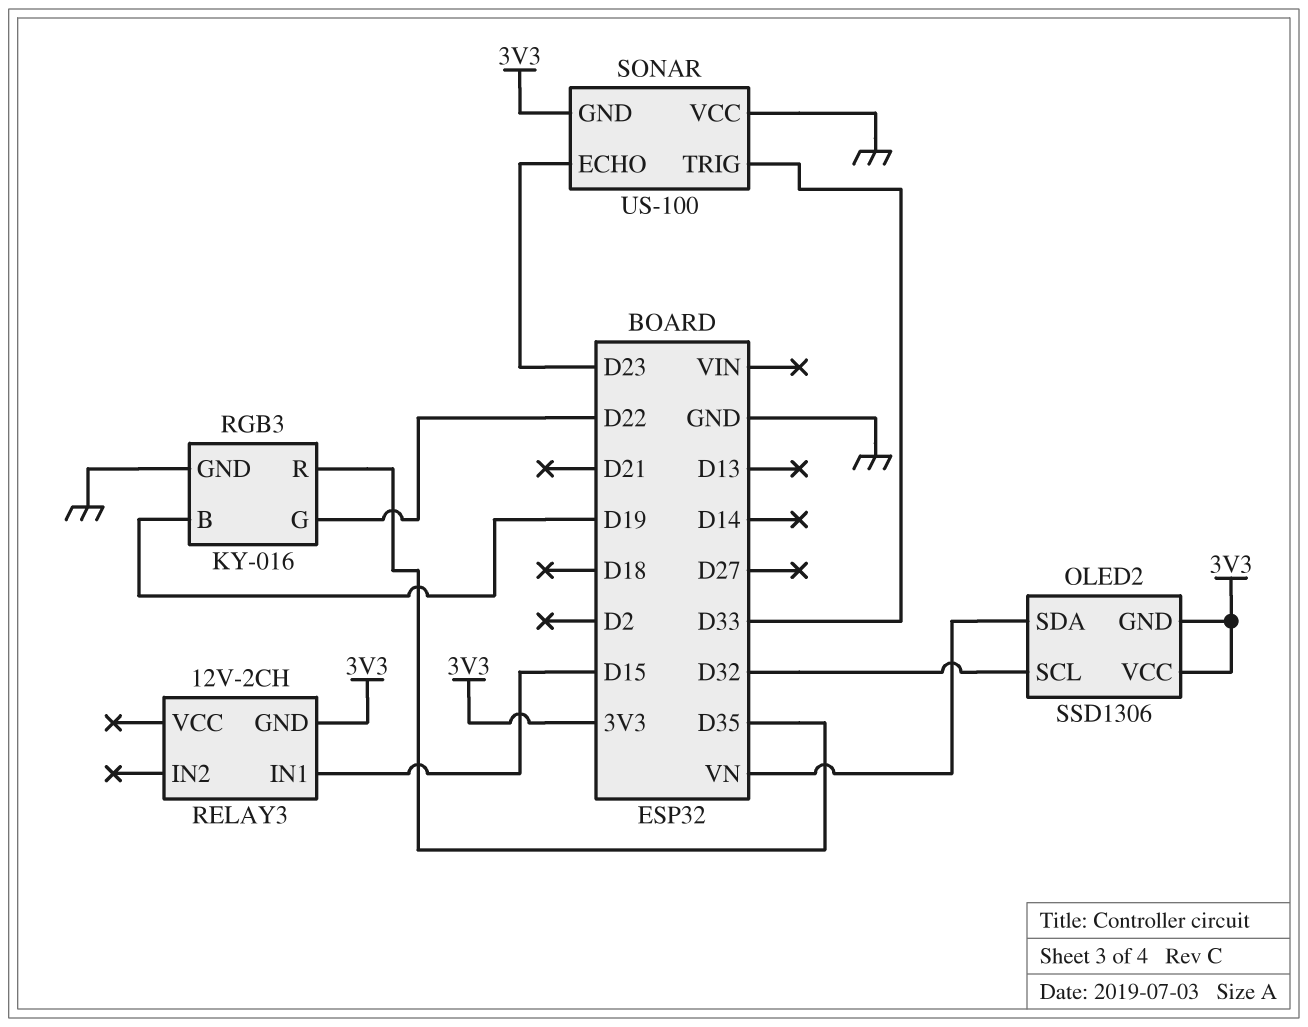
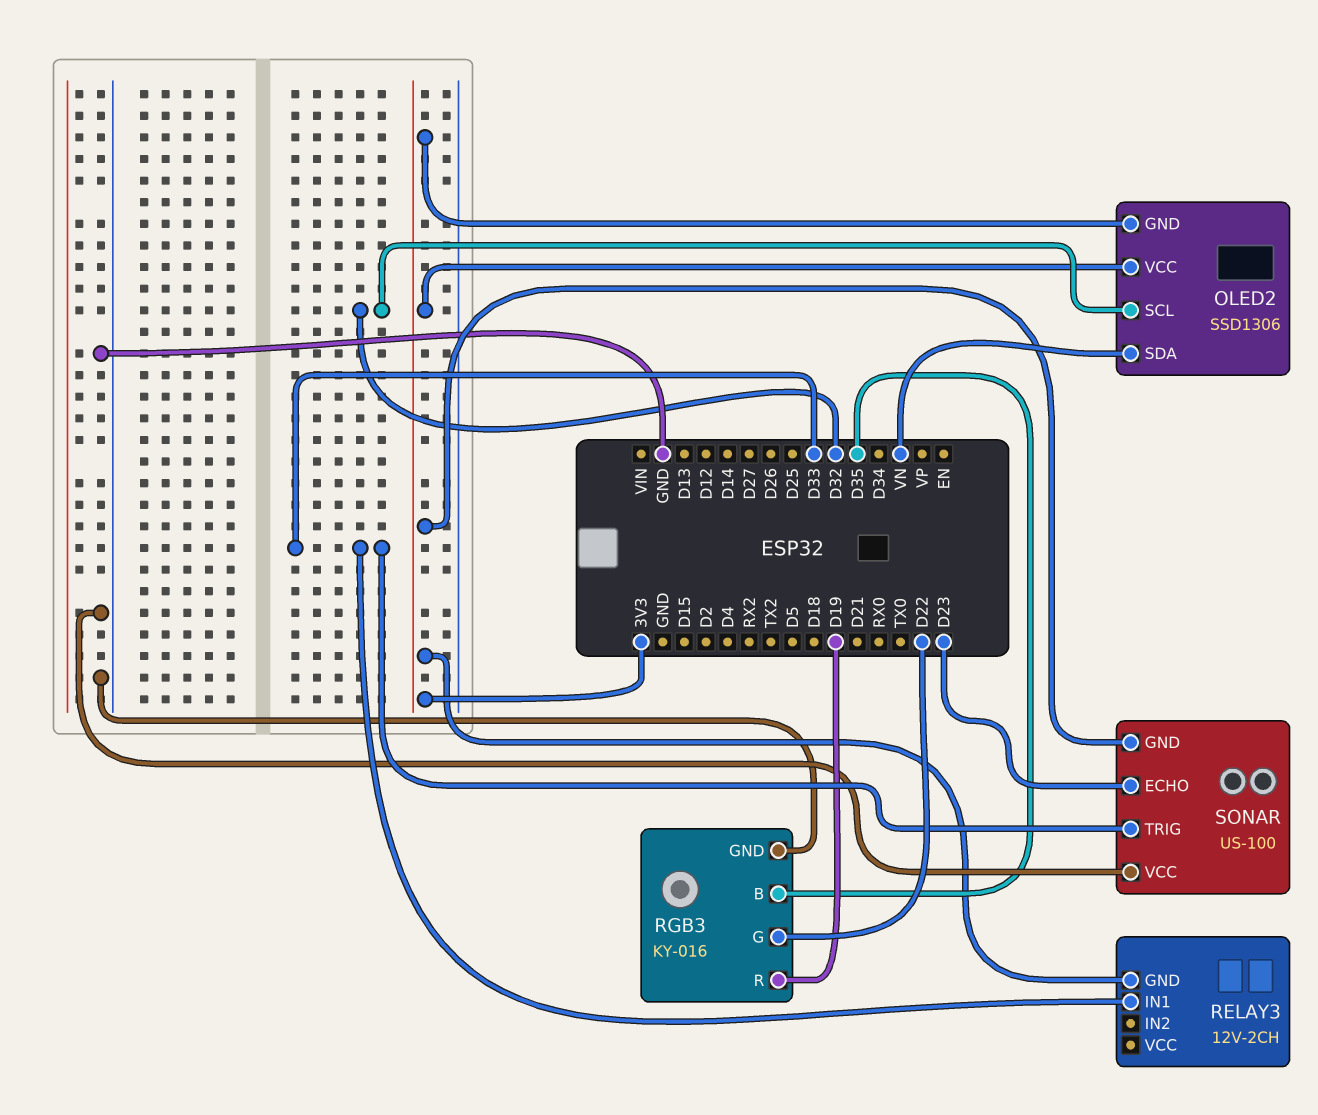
RELAY3 pin IN1: D15 -> D33
RGB3 pin B: D19 -> D35
RGB3 pin R: D35 -> D19

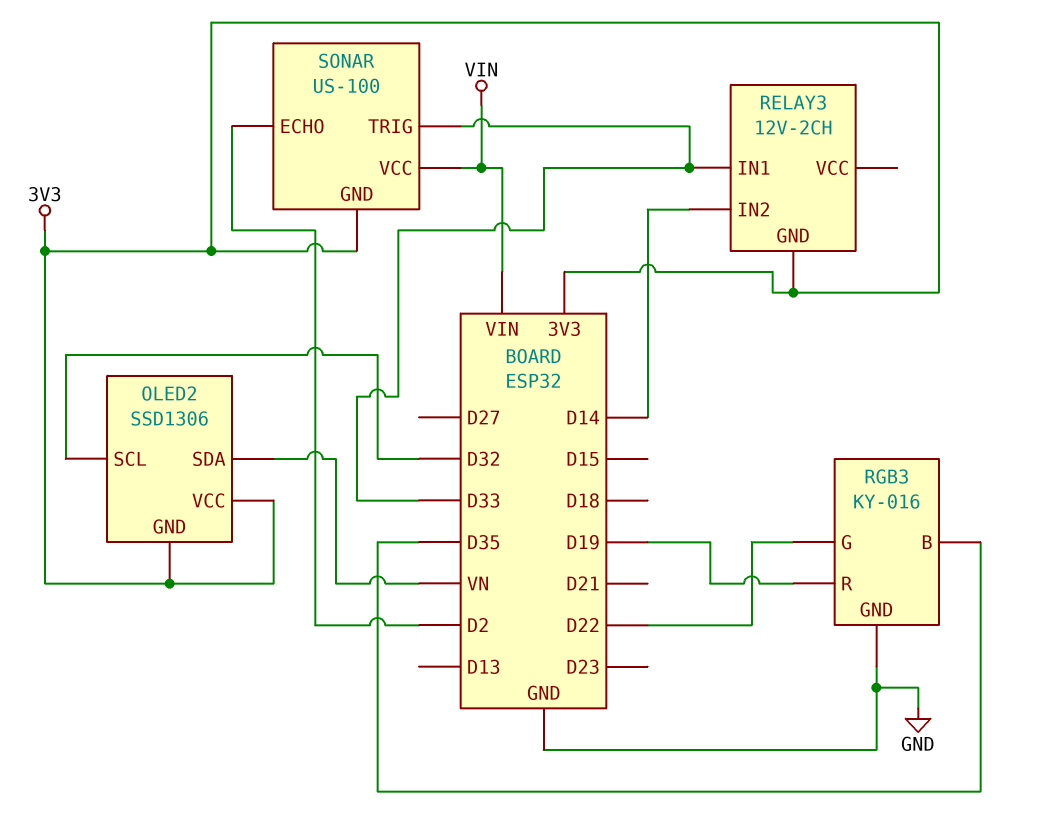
RELAY3 pin IN2: none -> D14
SONAR pin ECHO: D23 -> D2
SONAR pin VCC: GND -> VIN

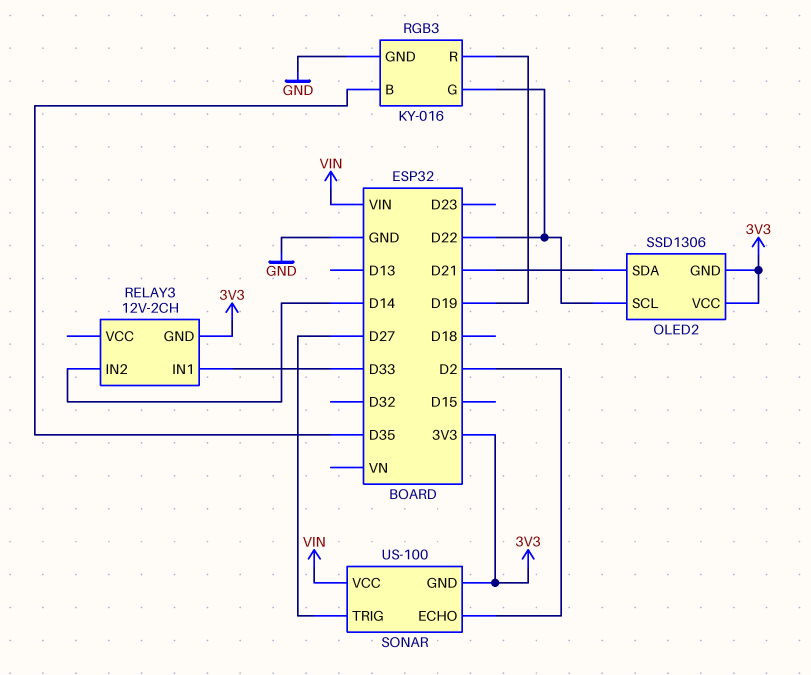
OLED2 pin SCL: D32 -> D22
OLED2 pin SDA: VN -> D21
SONAR pin TRIG: D33 -> D27

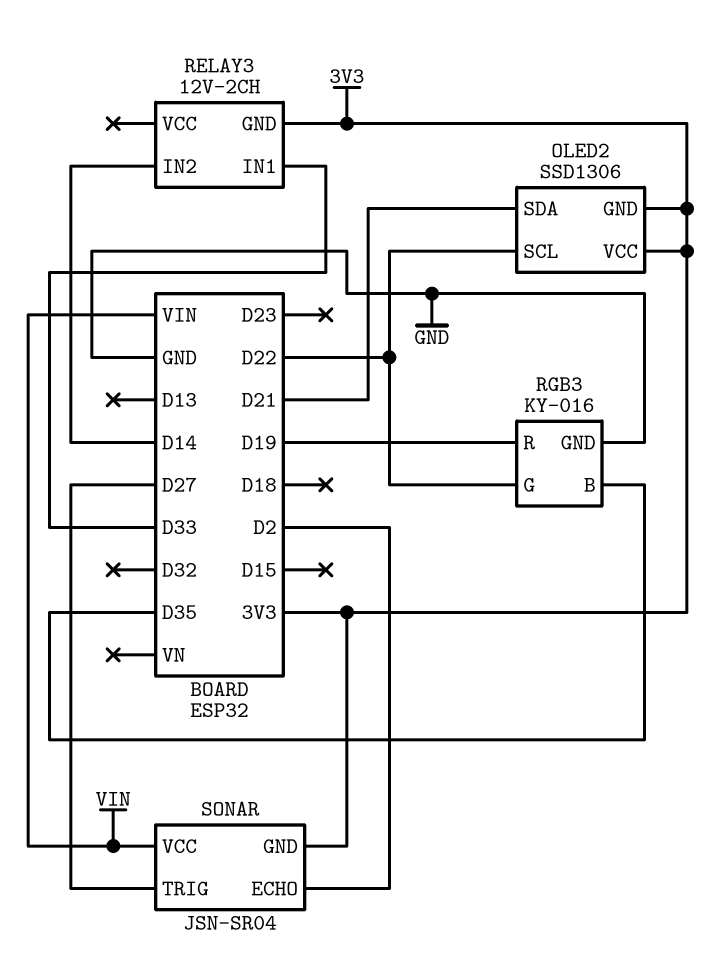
SONAR: US-100 -> JSN-SR04

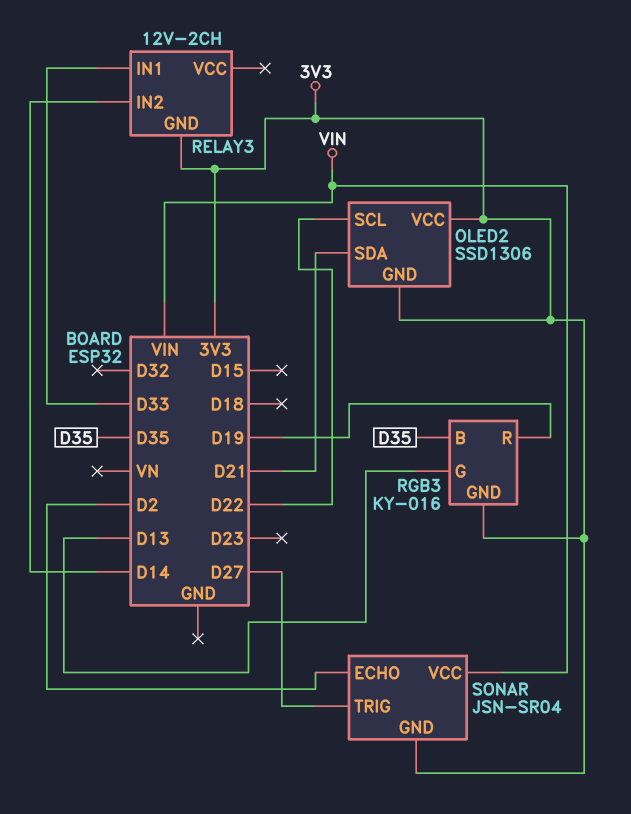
RGB3 pin G: D22 -> D13
RGB3 pin GND: GND -> 3V3

